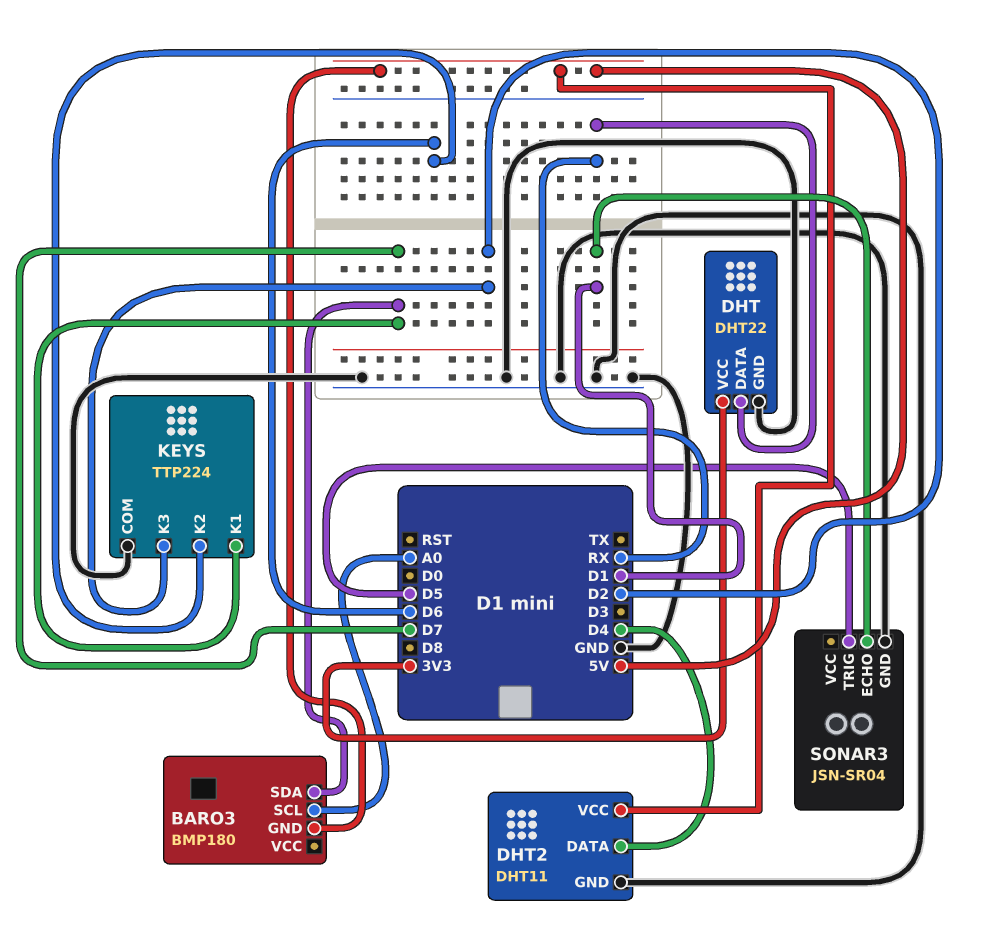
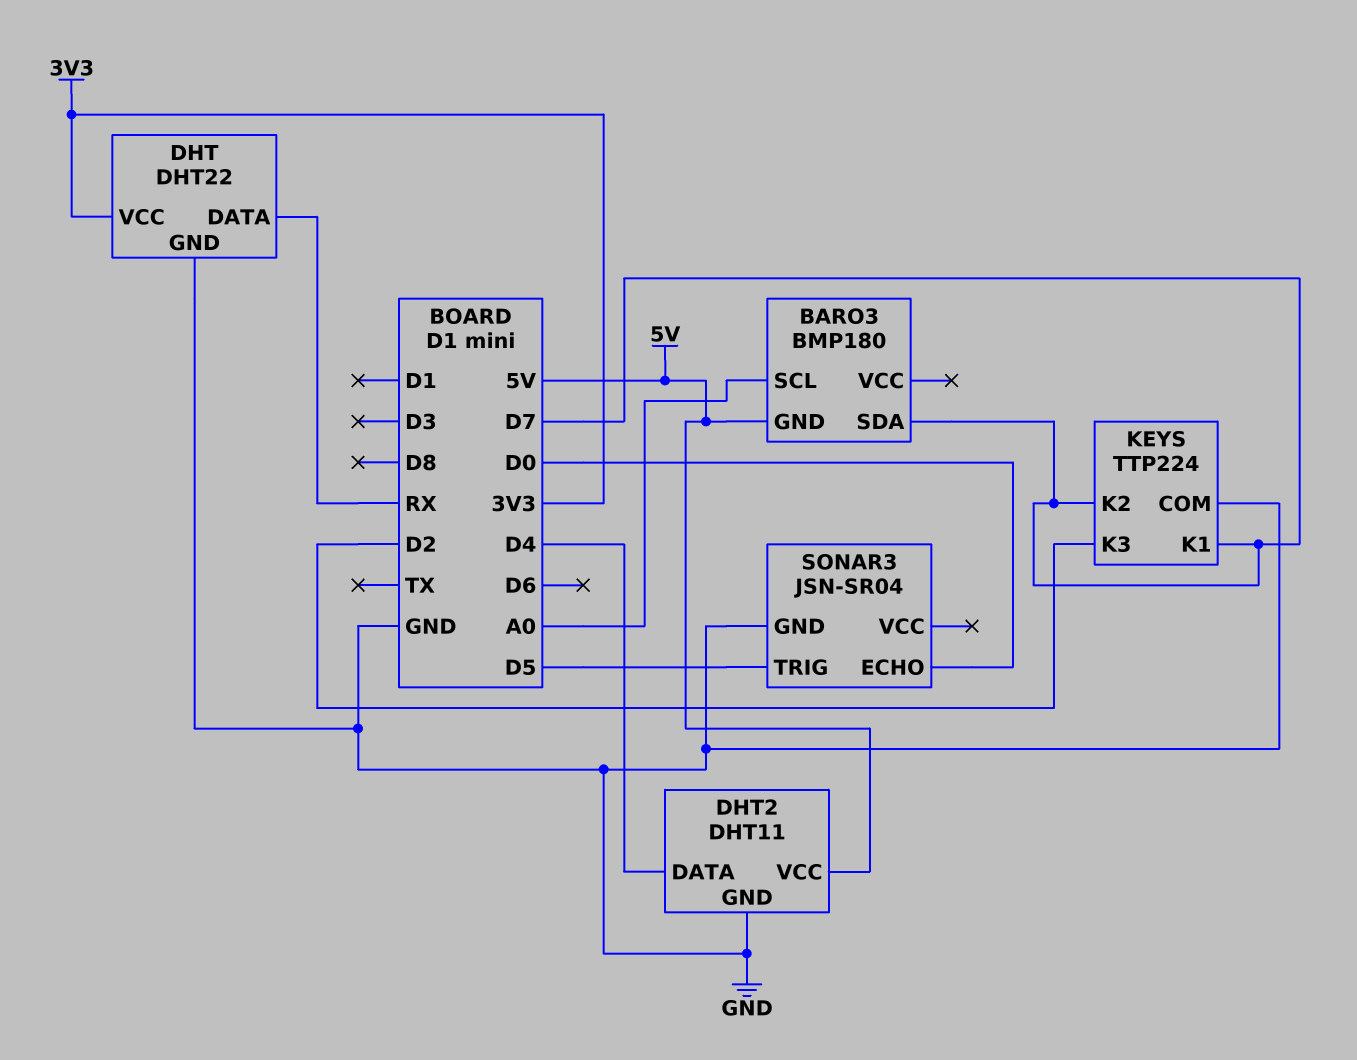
KEYS pin K2: D6 -> D7
SONAR3 pin ECHO: D1 -> D0

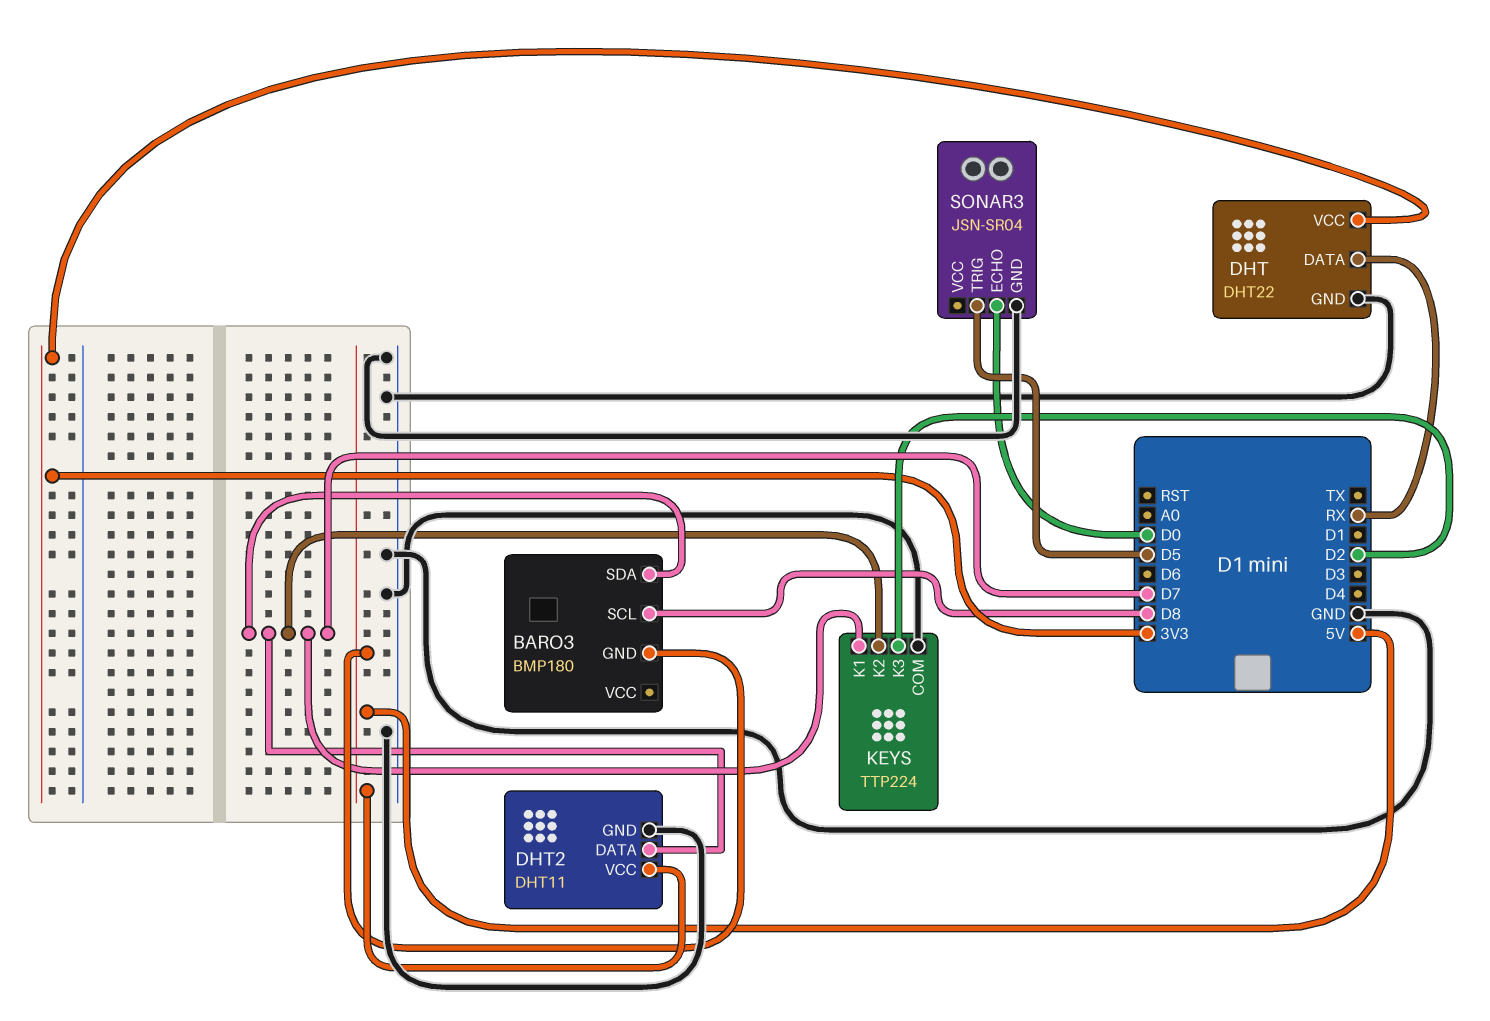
BARO3 pin SCL: A0 -> D8
DHT2 pin DATA: D4 -> D7

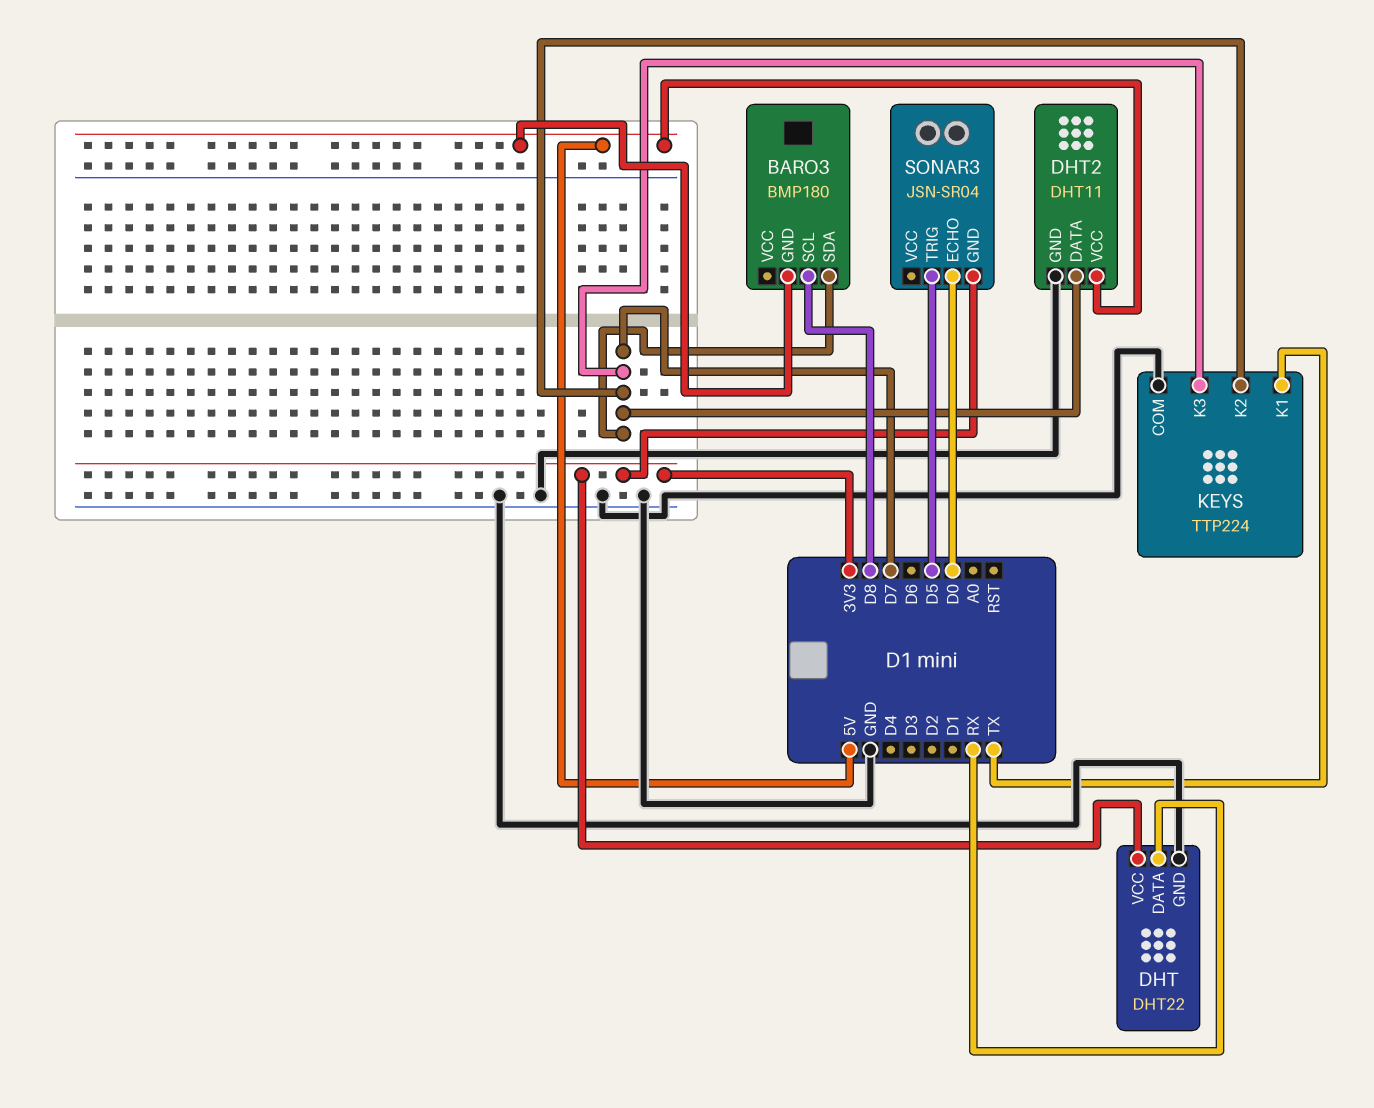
KEYS pin K1: D7 -> TX
KEYS pin K3: D2 -> D7
SONAR3 pin GND: GND -> 3V3

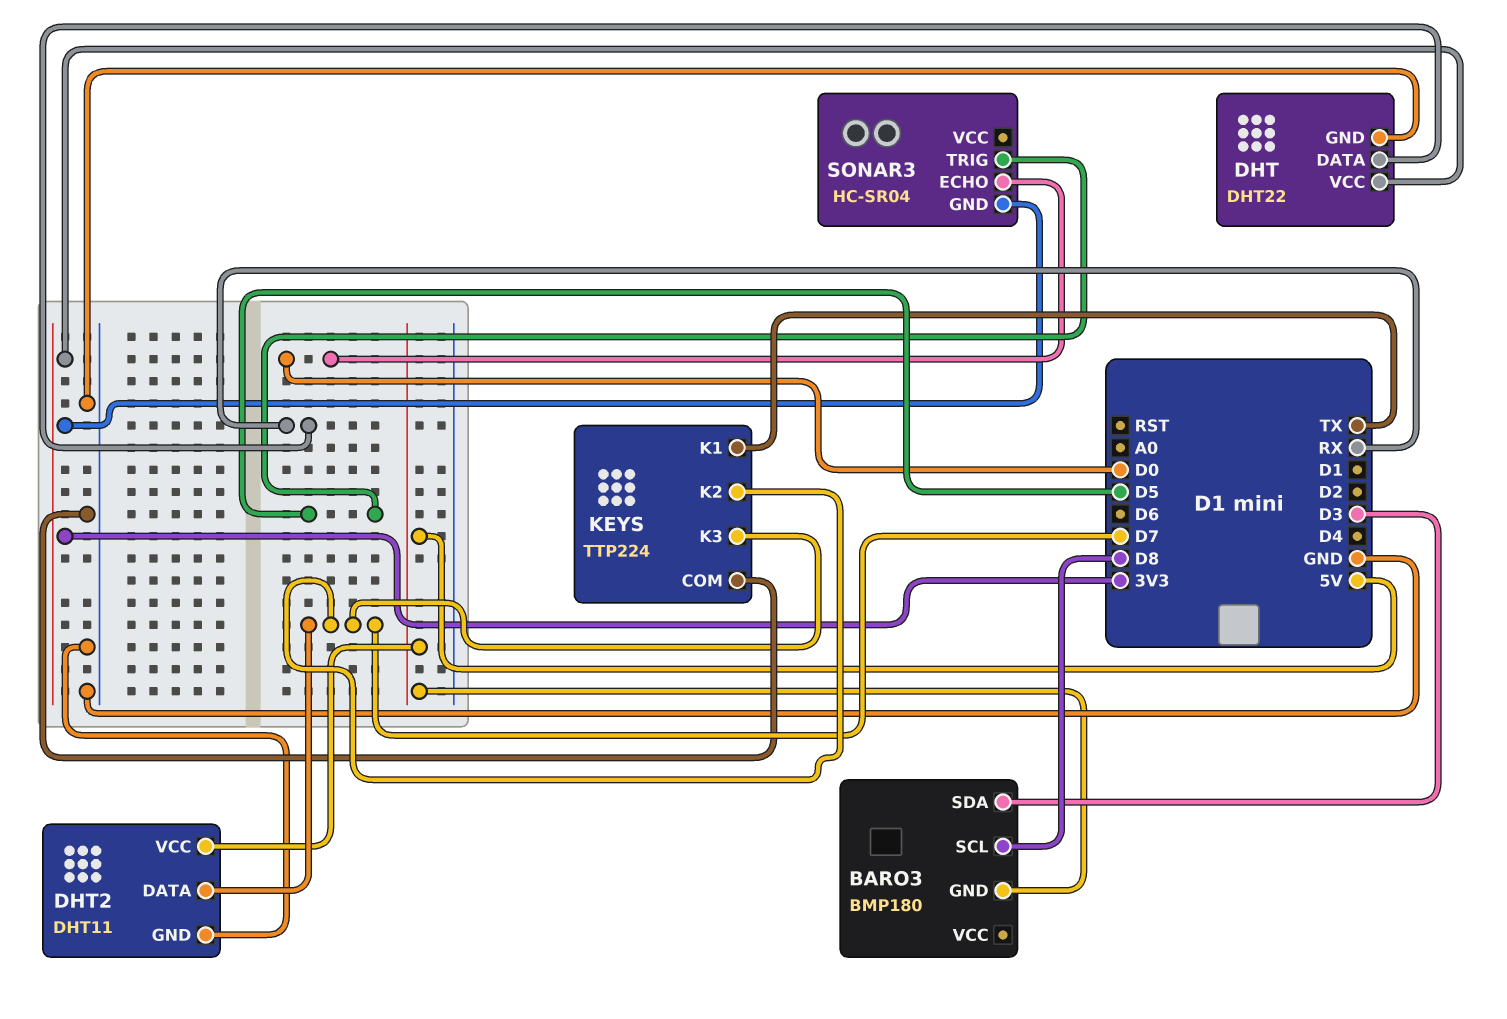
BARO3 pin SDA: D7 -> D3
SONAR3: JSN-SR04 -> HC-SR04

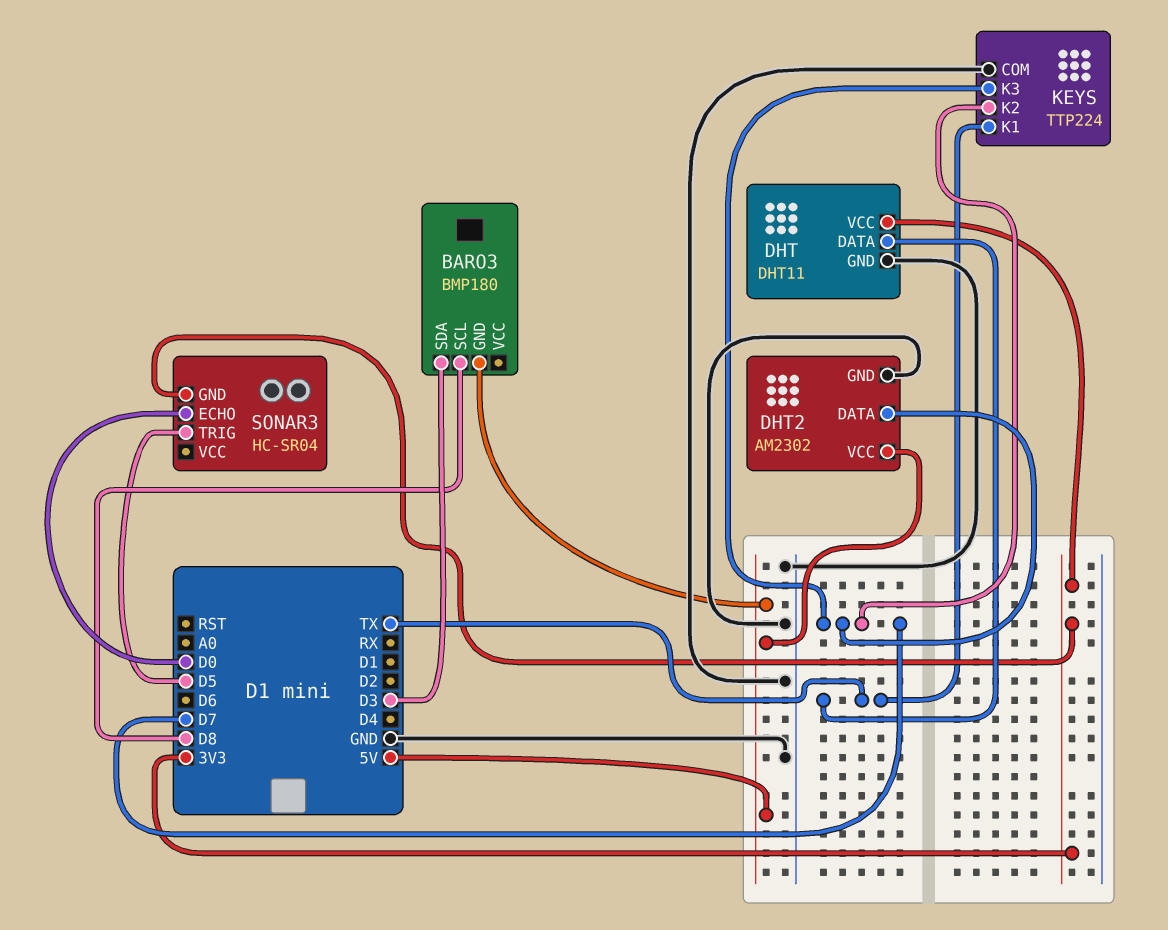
DHT: DHT22 -> DHT11
DHT pin DATA: RX -> TX
DHT2: DHT11 -> AM2302

